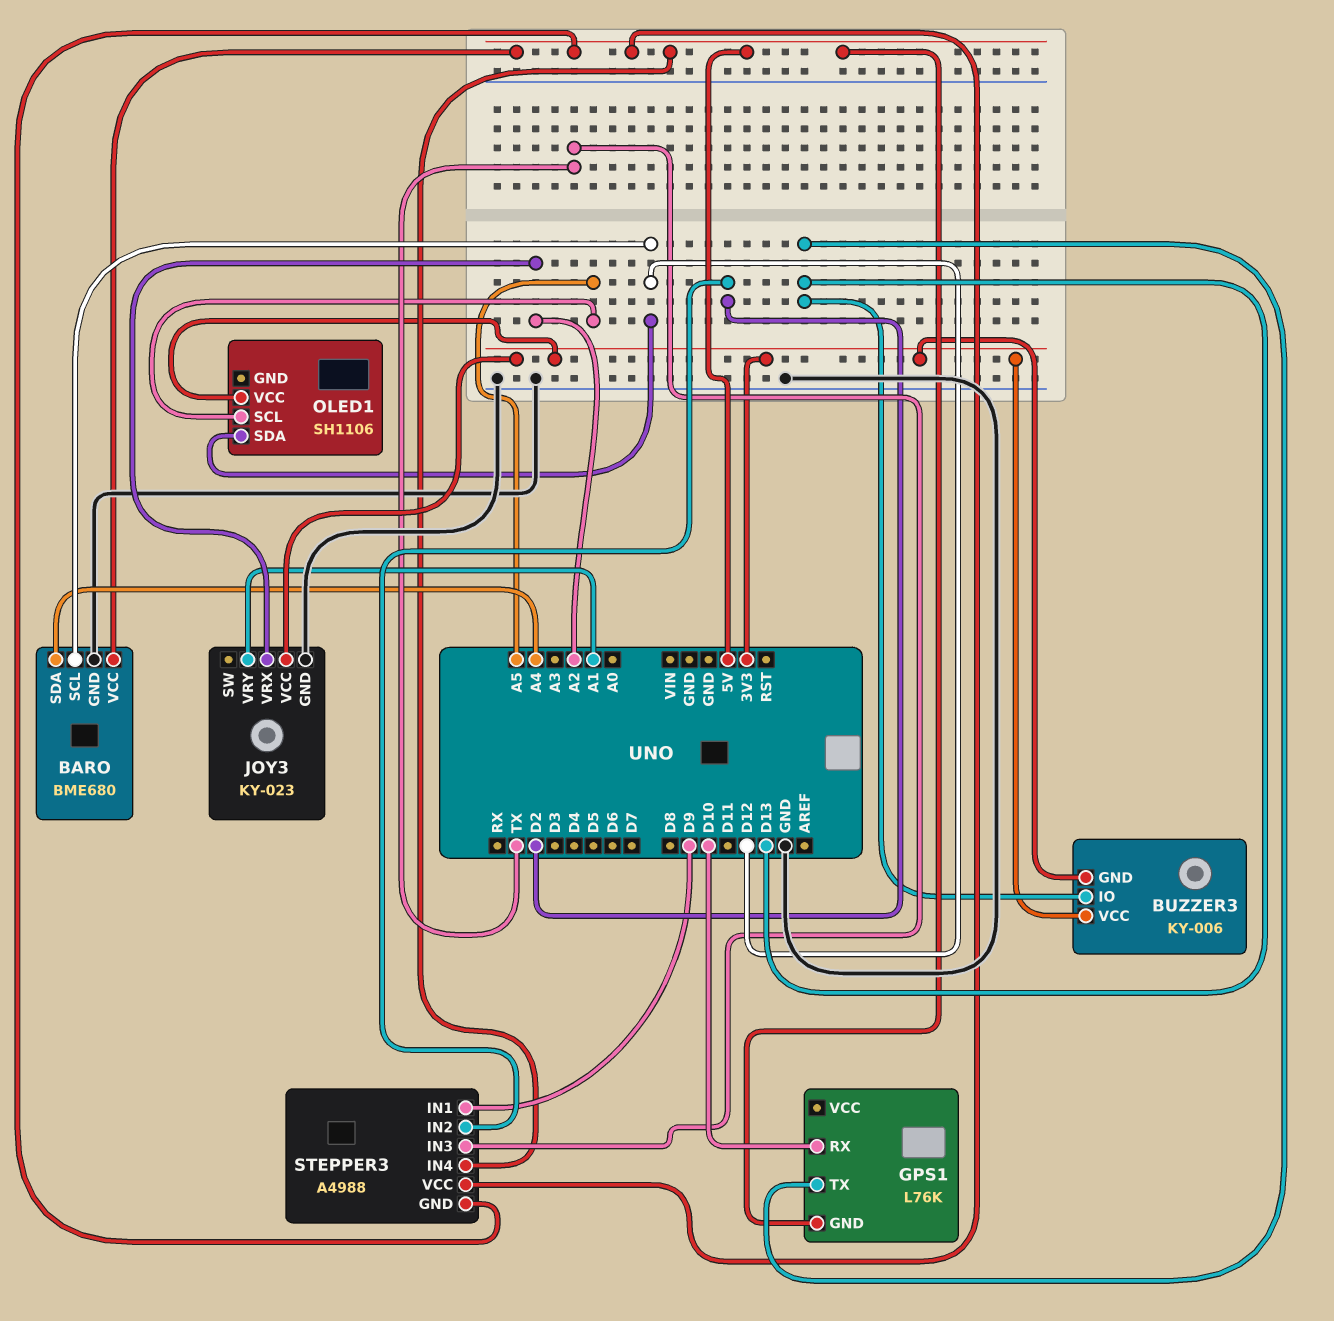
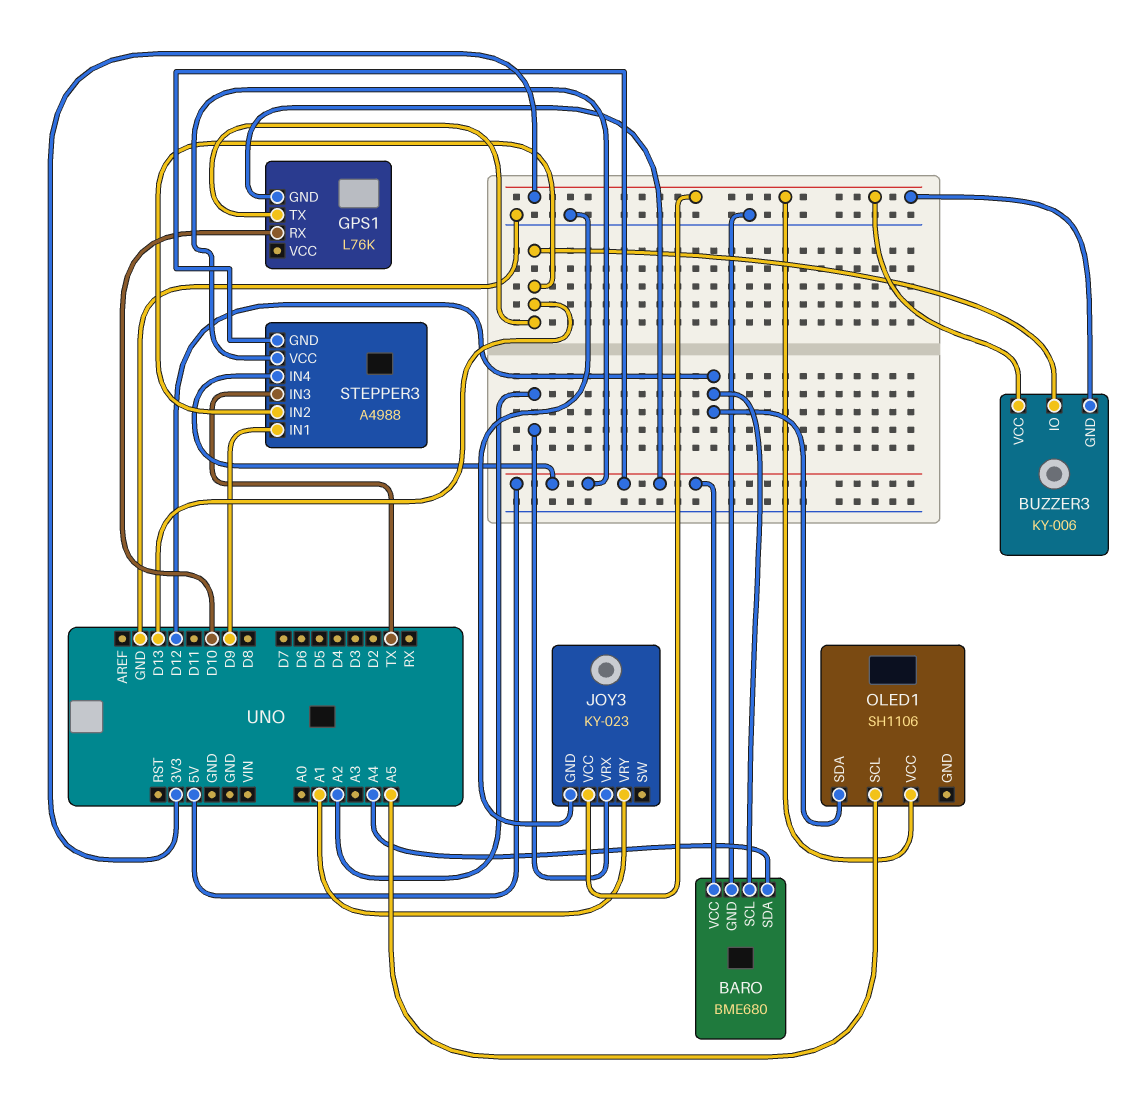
STEPPER3 pin IN2: D2 -> D13

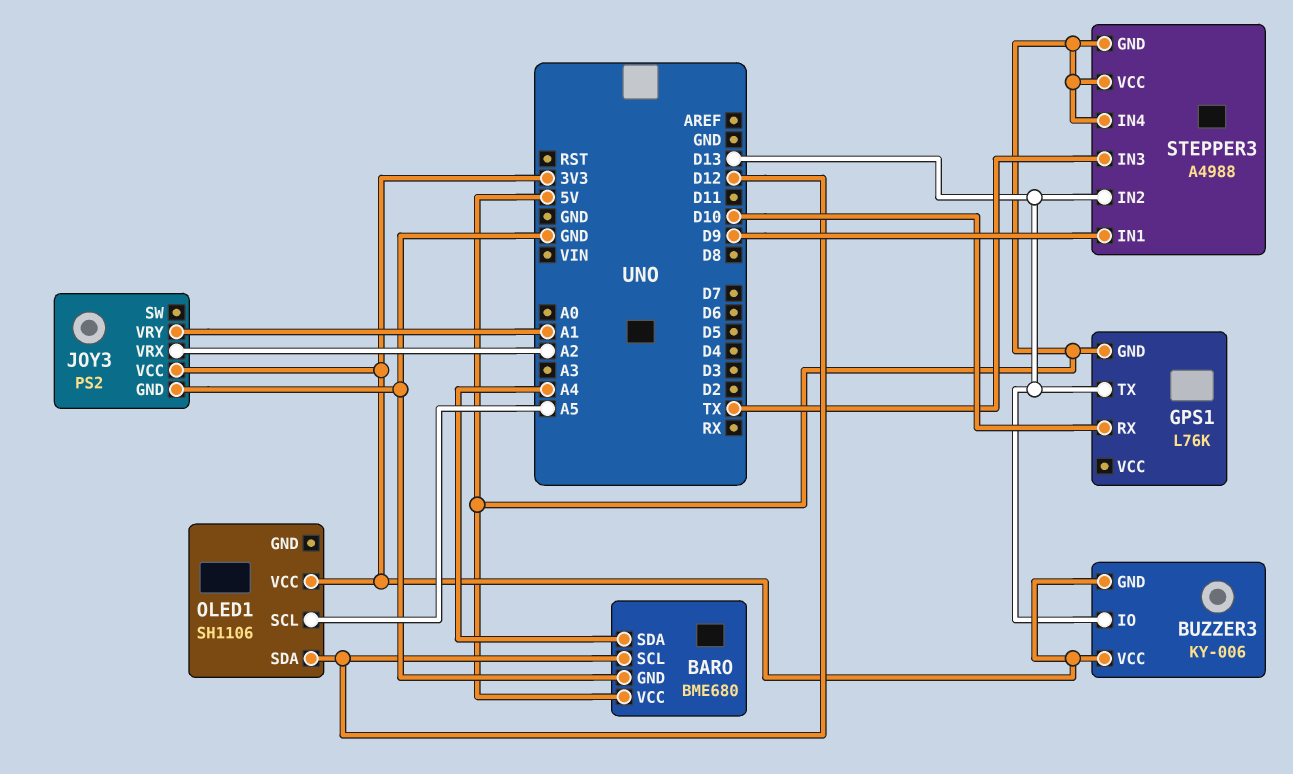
JOY3: KY-023 -> PS2

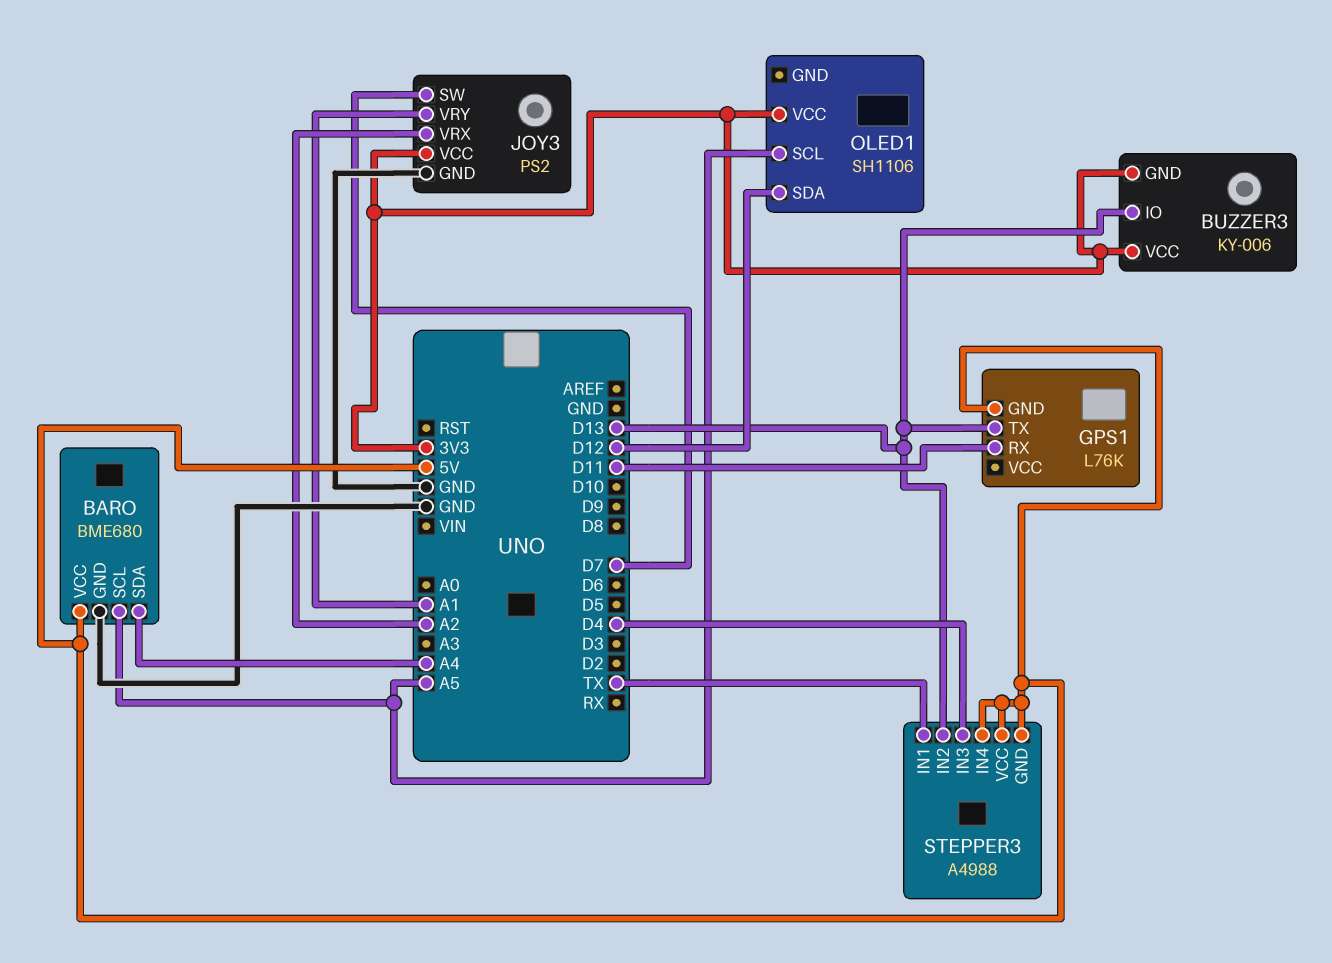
BARO pin SCL: D12 -> A5
GPS1 pin RX: D10 -> D11
JOY3 pin SW: none -> D7
STEPPER3 pin IN1: D9 -> TX
STEPPER3 pin IN3: TX -> D4

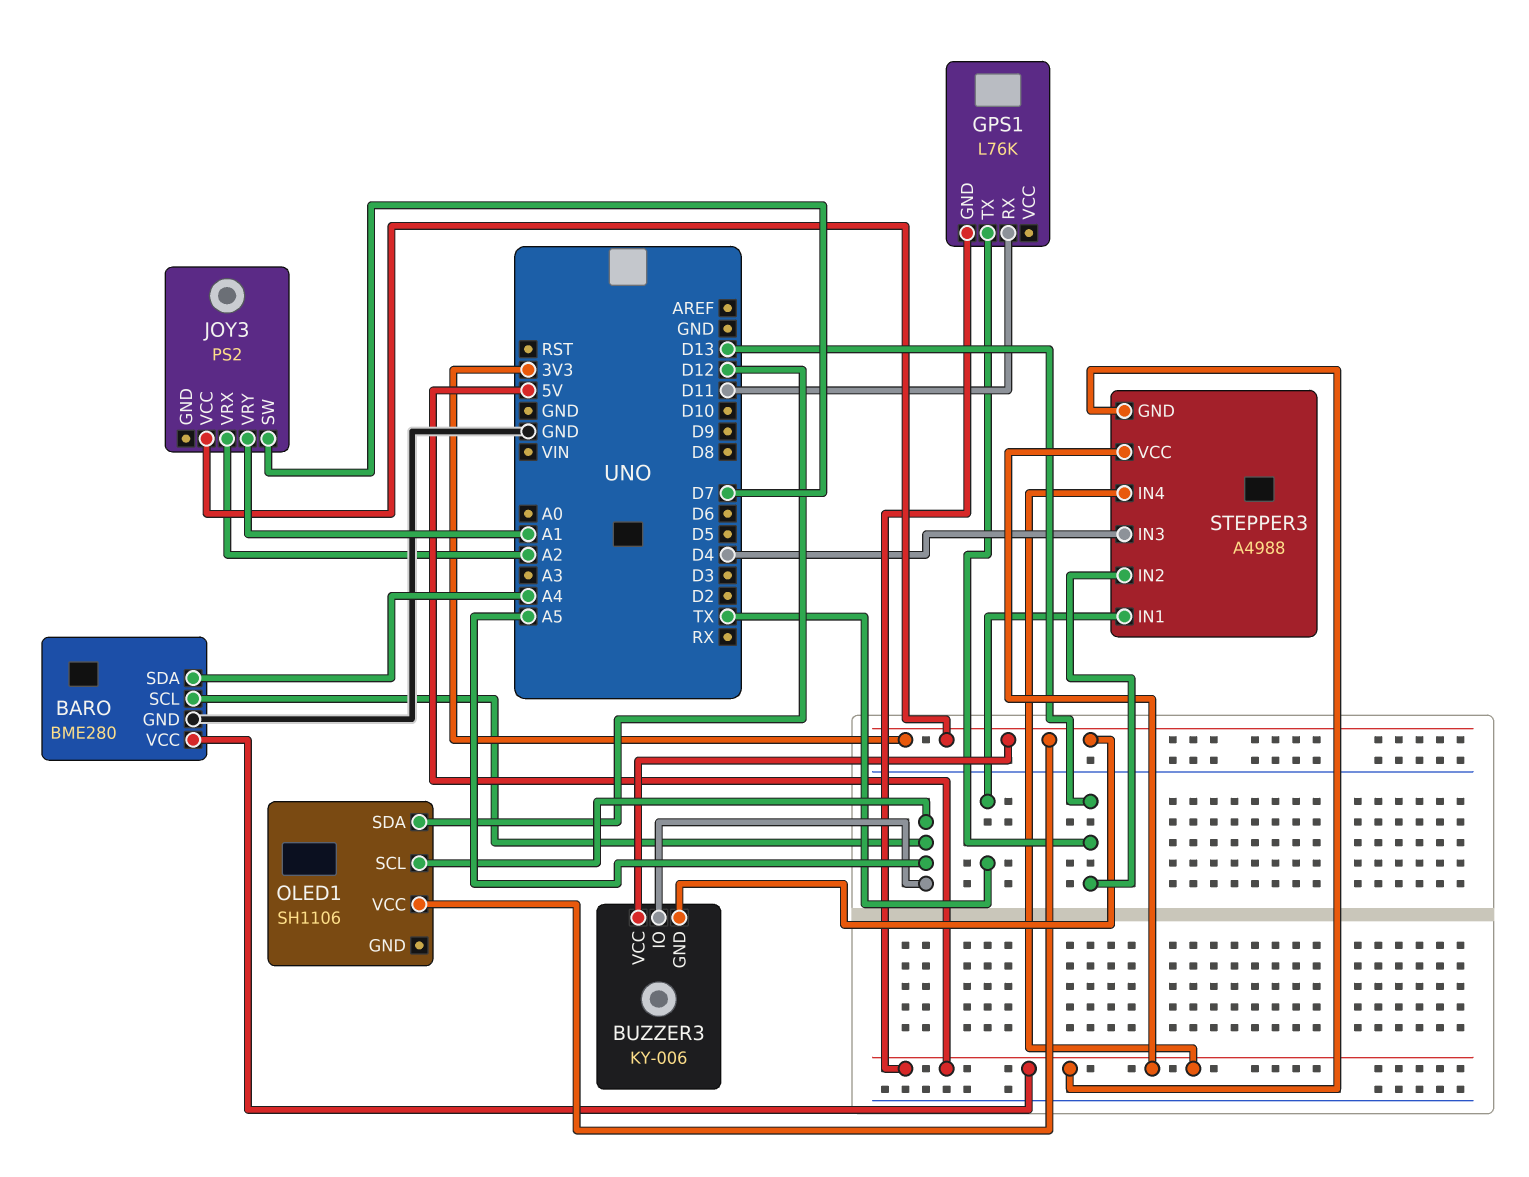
BARO: BME680 -> BME280
BUZZER3 pin IO: D13 -> A5
JOY3 pin GND: GND -> none

